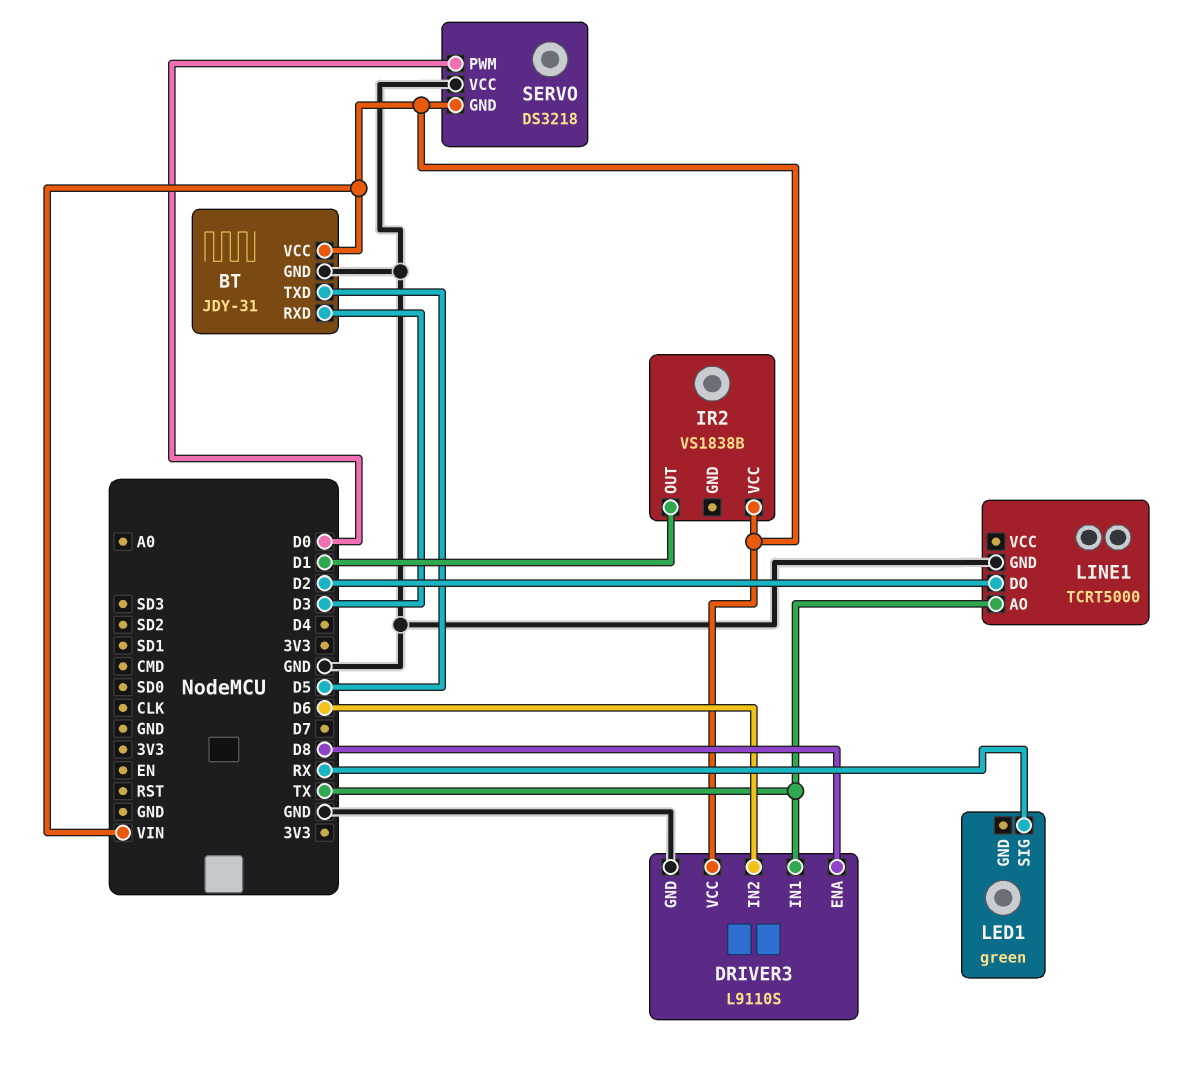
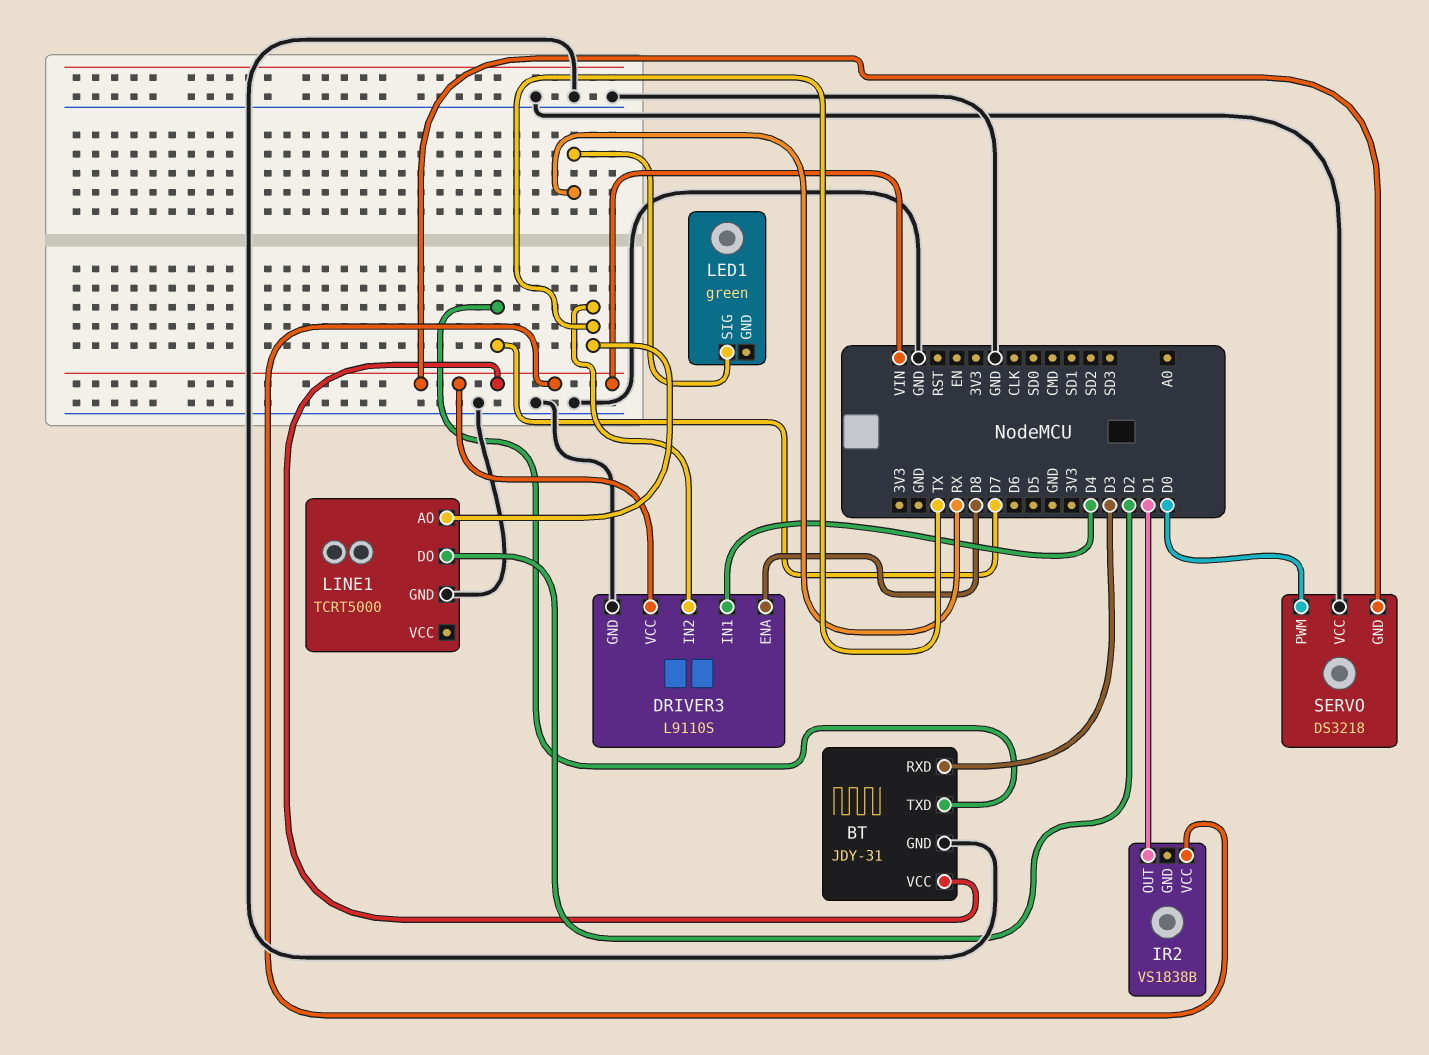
BT pin TXD: D5 -> D7
DRIVER3 pin IN1: TX -> D4
DRIVER3 pin IN2: D6 -> TX

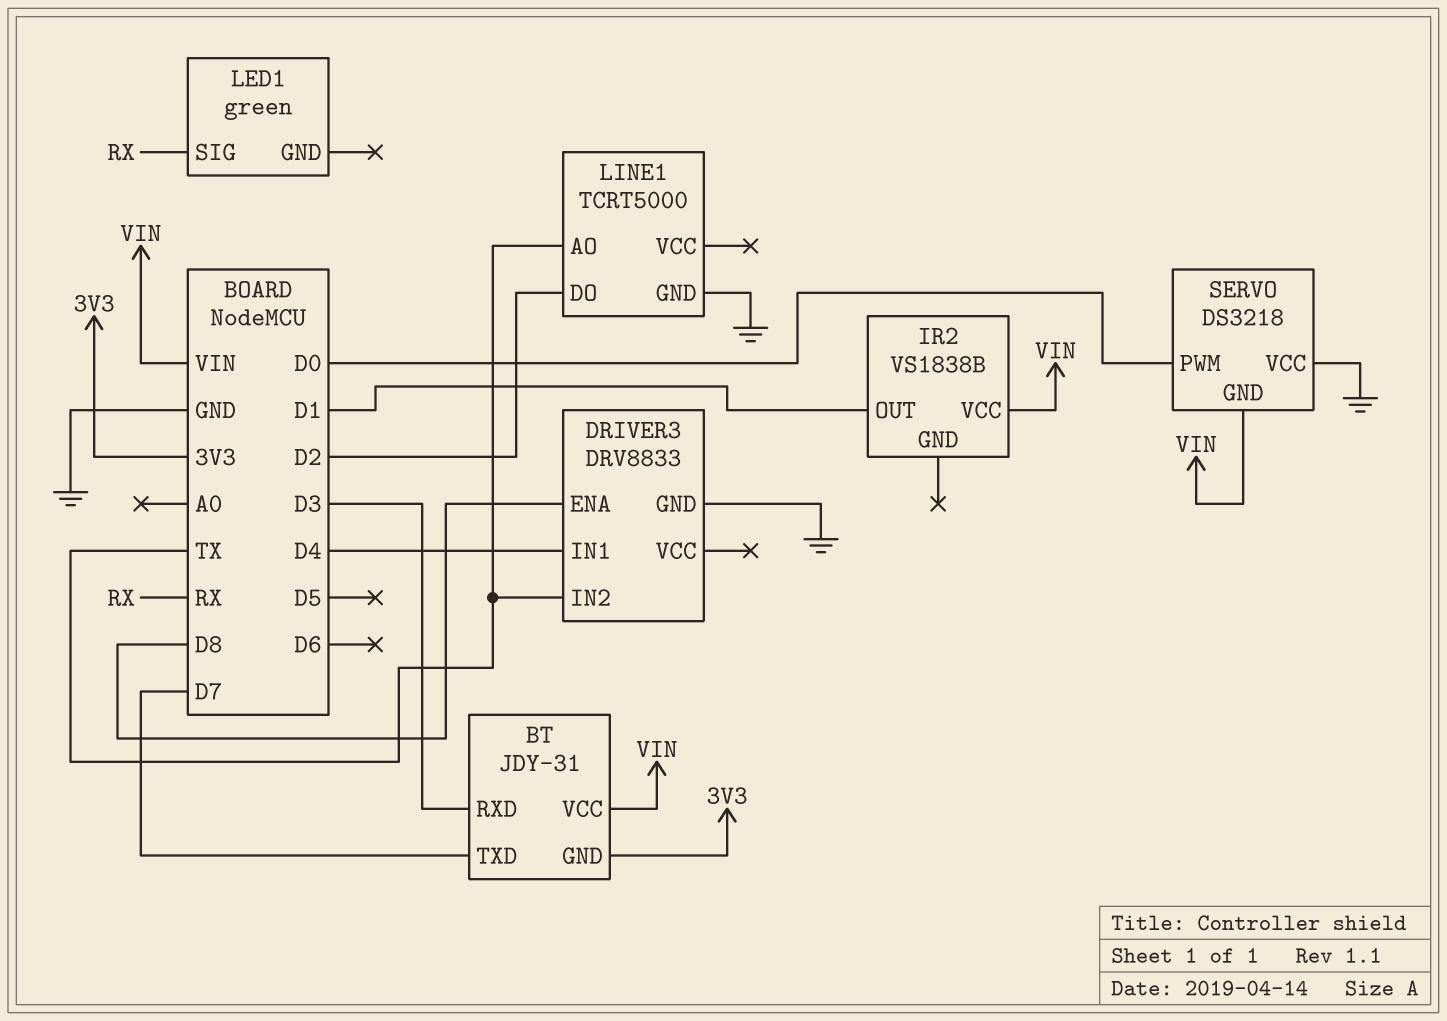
BT pin GND: GND -> 3V3
DRIVER3: L9110S -> DRV8833
DRIVER3 pin VCC: VIN -> none

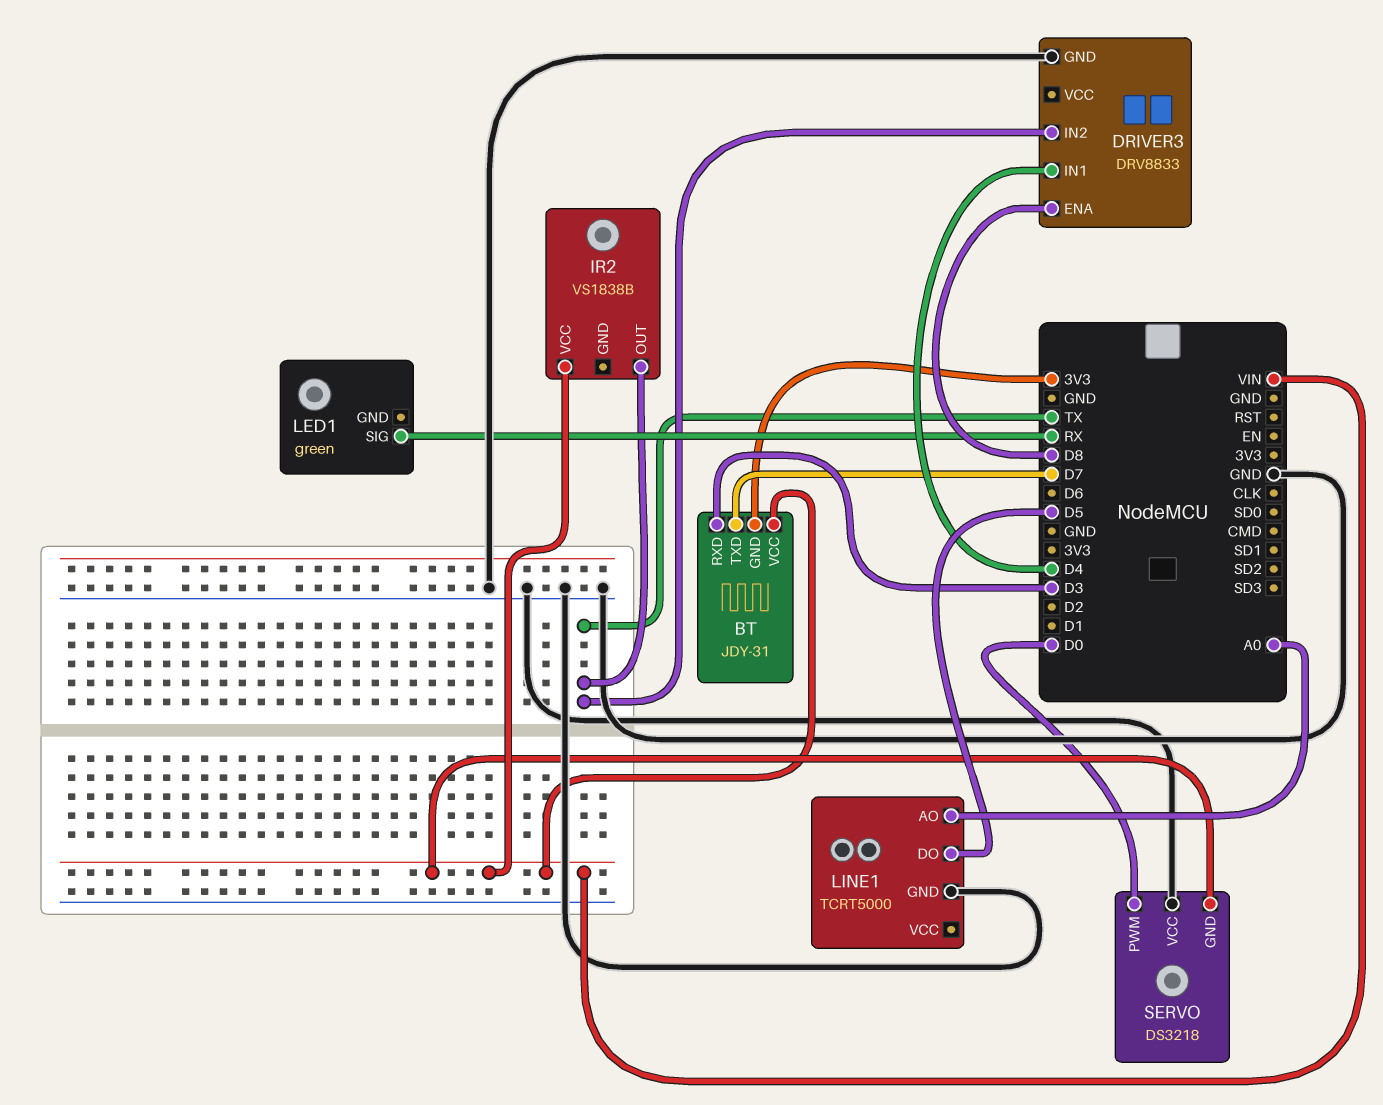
IR2 pin OUT: D1 -> TX
LINE1 pin AO: TX -> A0
LINE1 pin DO: D2 -> D5

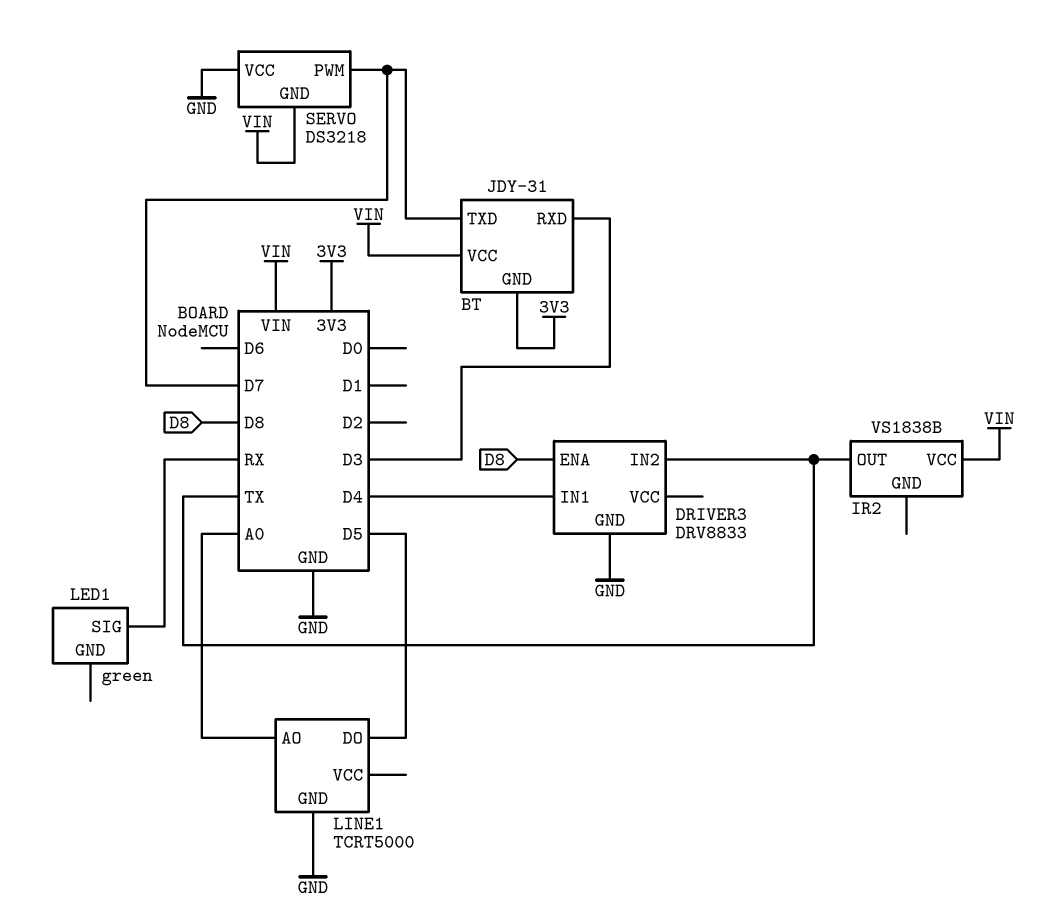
SERVO pin PWM: D0 -> D7

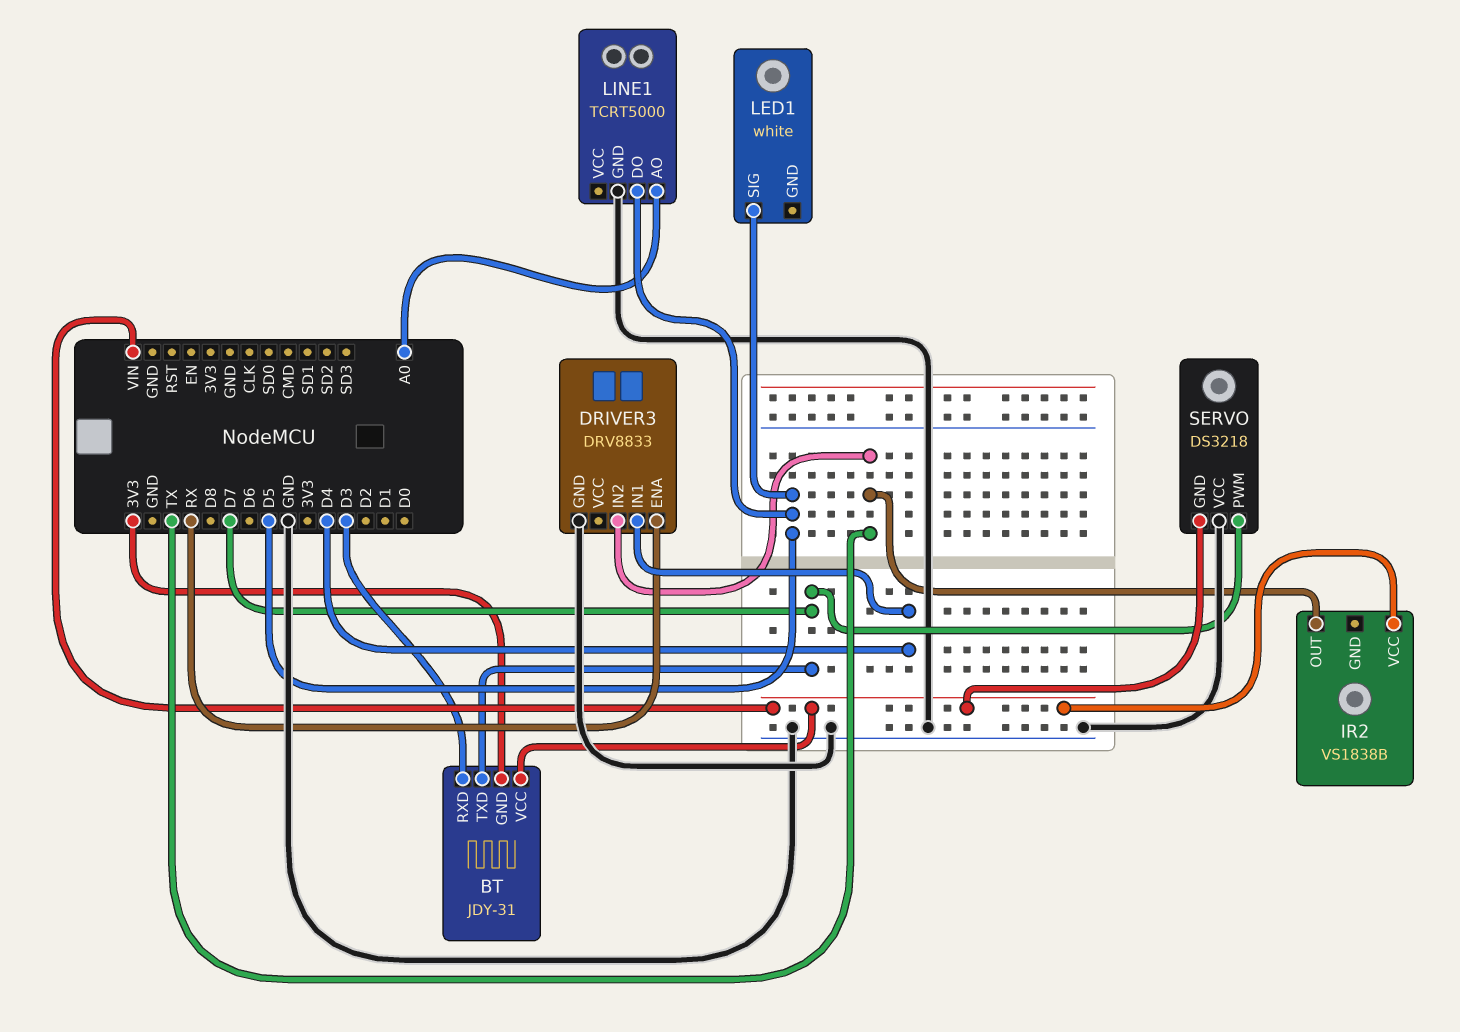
DRIVER3 pin ENA: D8 -> RX
LED1: green -> white
LED1 pin SIG: RX -> D5

